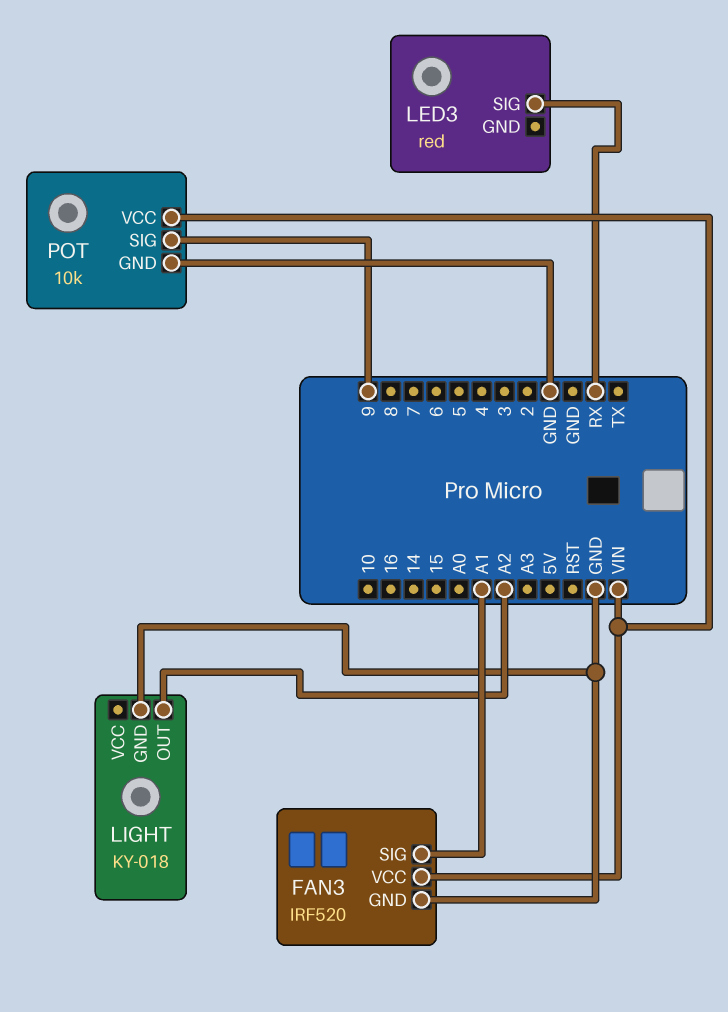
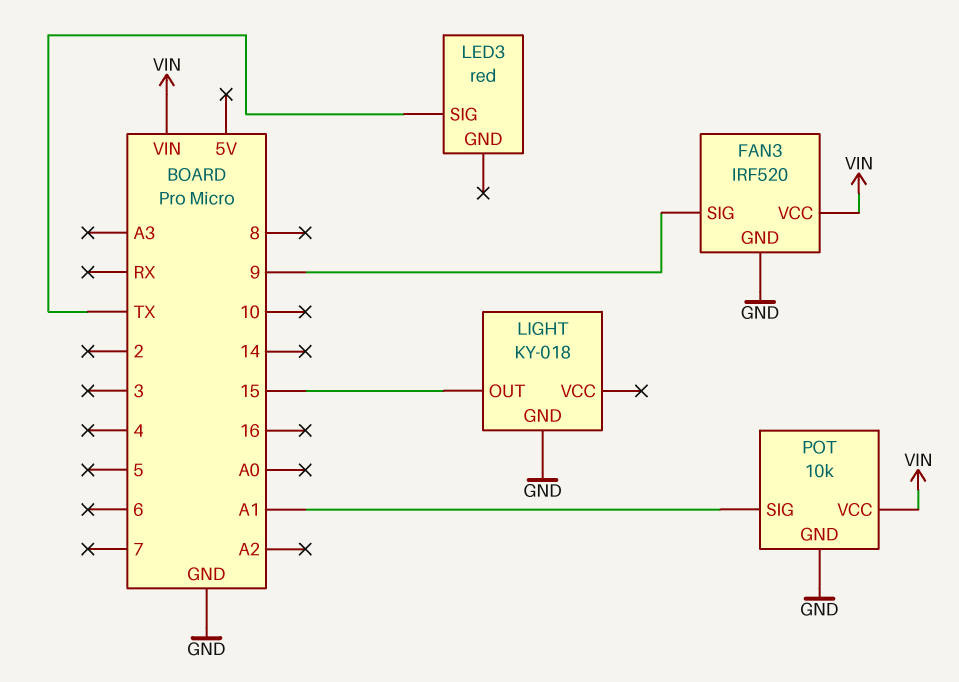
FAN3 pin SIG: A1 -> 9
LED3 pin SIG: RX -> TX
LIGHT pin OUT: A2 -> 15
POT pin SIG: 9 -> A1

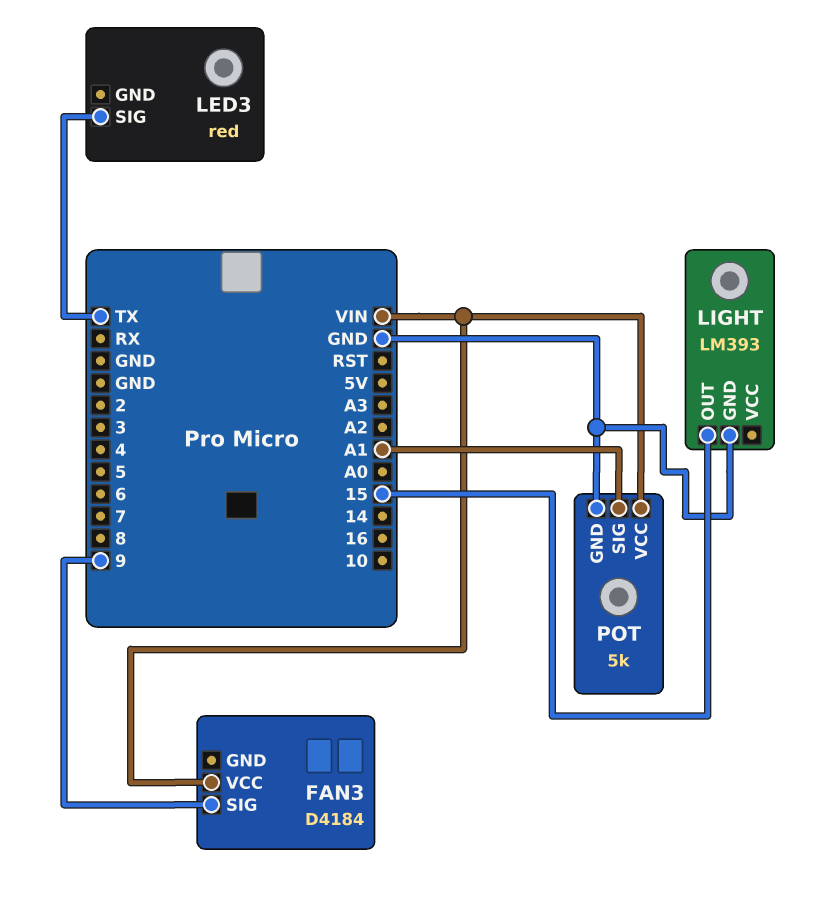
FAN3: IRF520 -> D4184
FAN3 pin GND: GND -> none
LIGHT: KY-018 -> LM393
POT: 10k -> 5k

